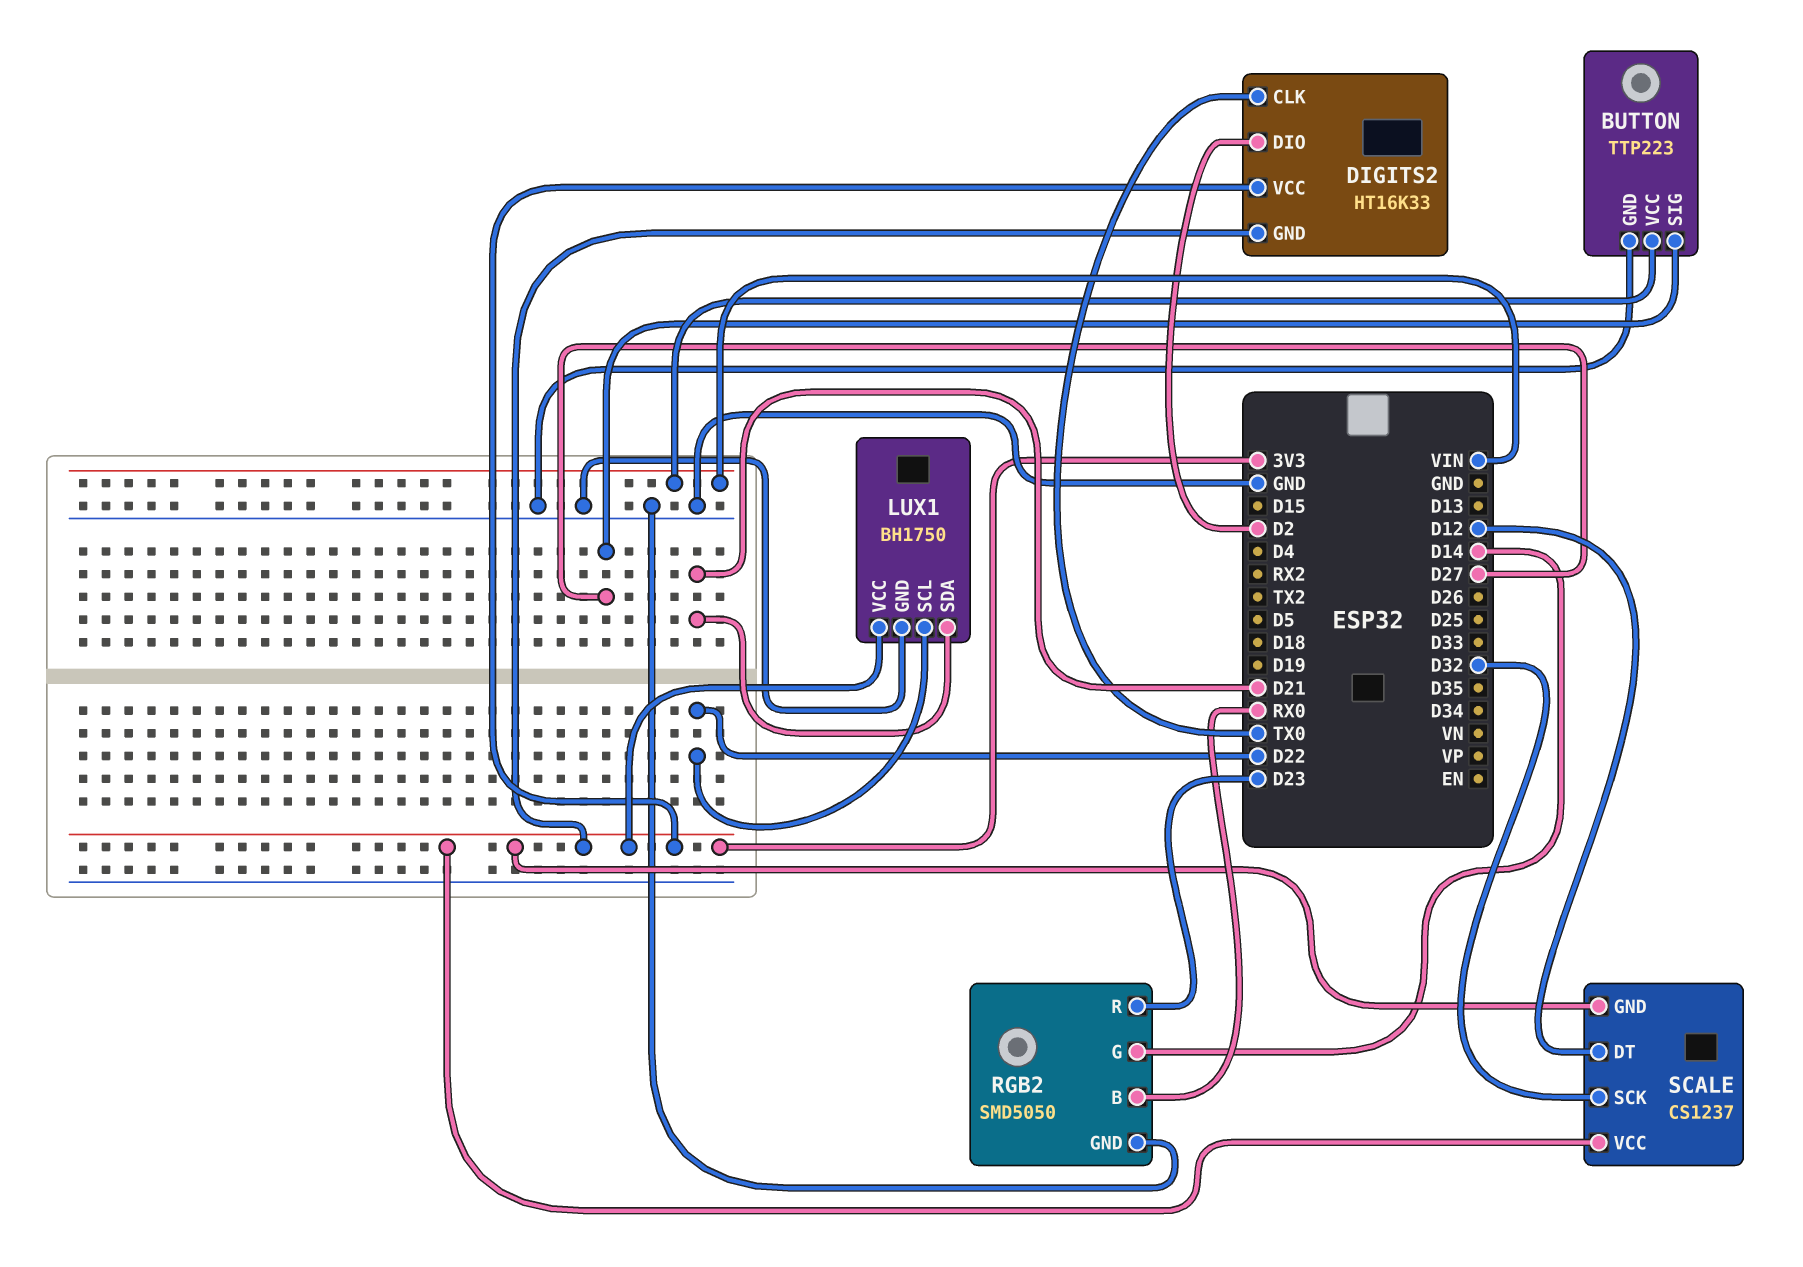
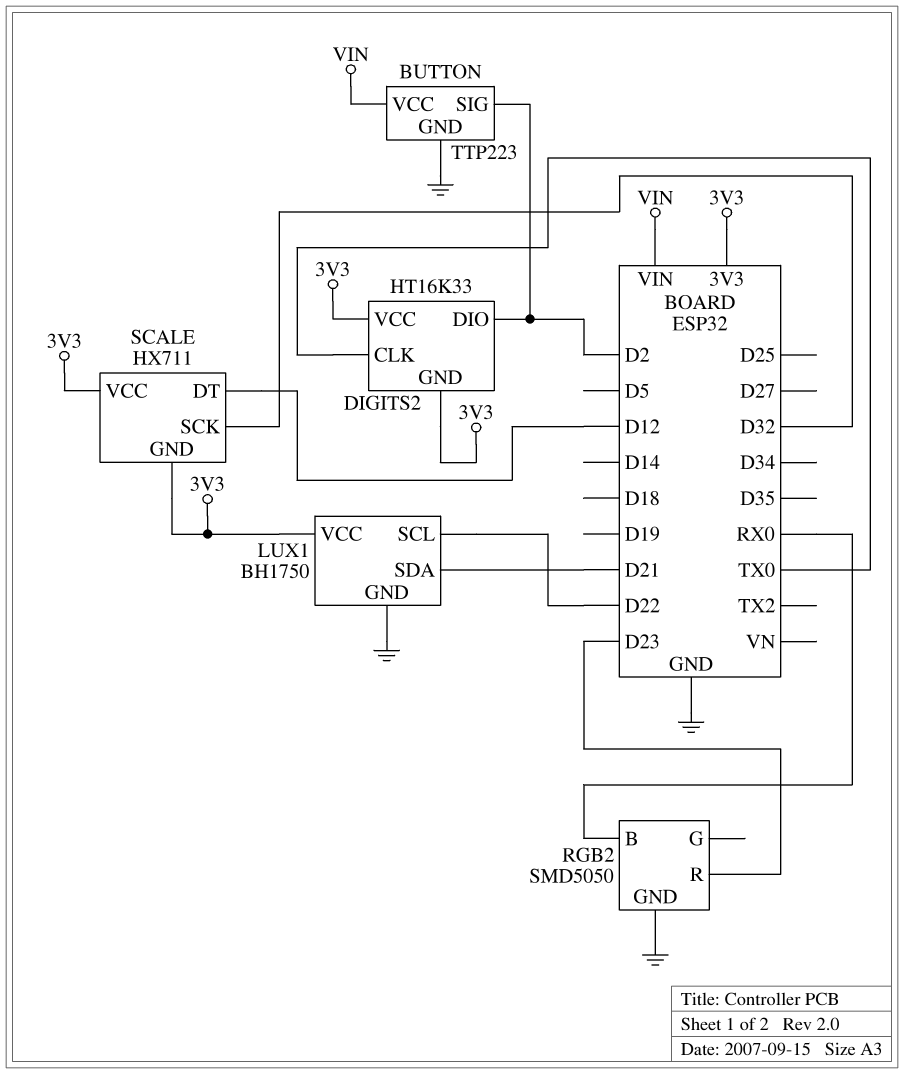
BUTTON pin SIG: D27 -> D2
RGB2 pin G: D14 -> none
SCALE: CS1237 -> HX711

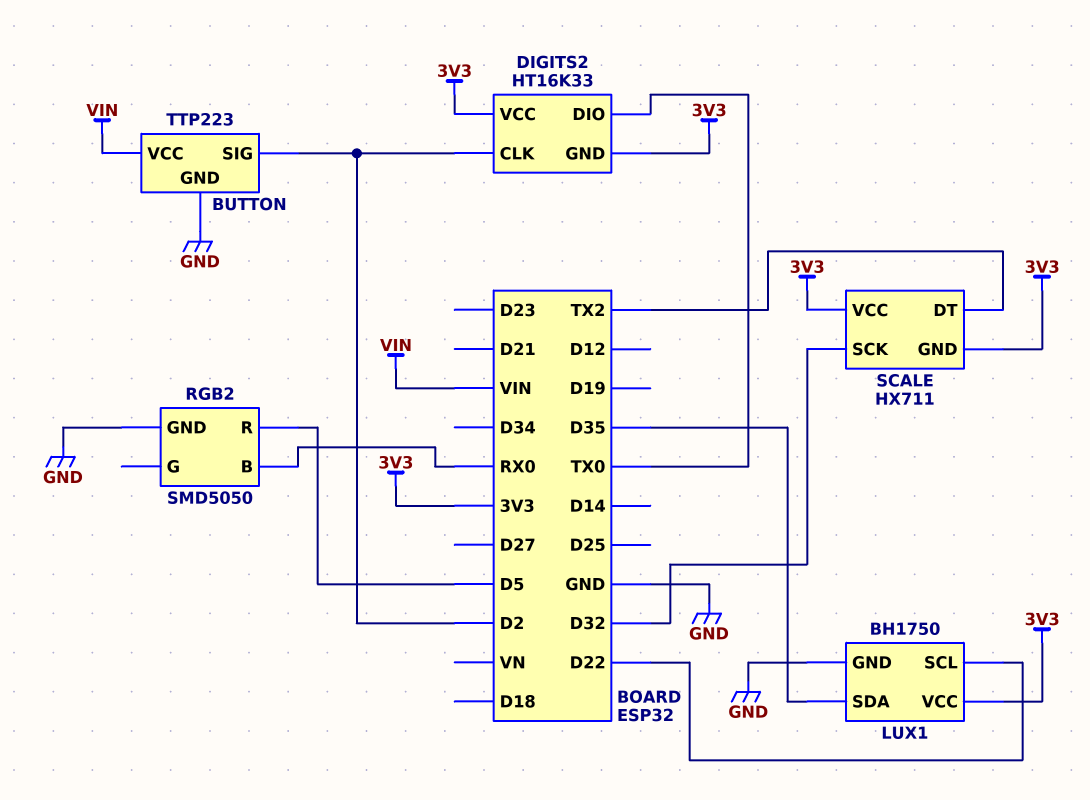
DIGITS2 pin CLK: TX0 -> D2
DIGITS2 pin DIO: D2 -> TX0
LUX1 pin SDA: D21 -> D35
RGB2 pin R: D23 -> D5
SCALE pin DT: D12 -> TX2

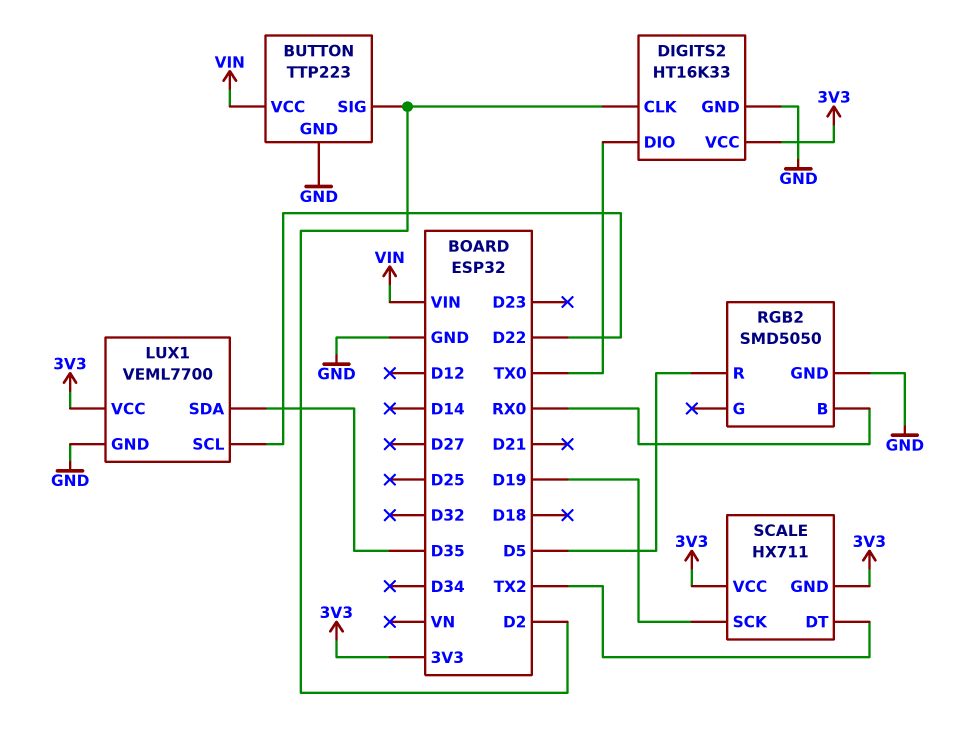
DIGITS2 pin GND: 3V3 -> GND
LUX1: BH1750 -> VEML7700
SCALE pin SCK: D32 -> D19

